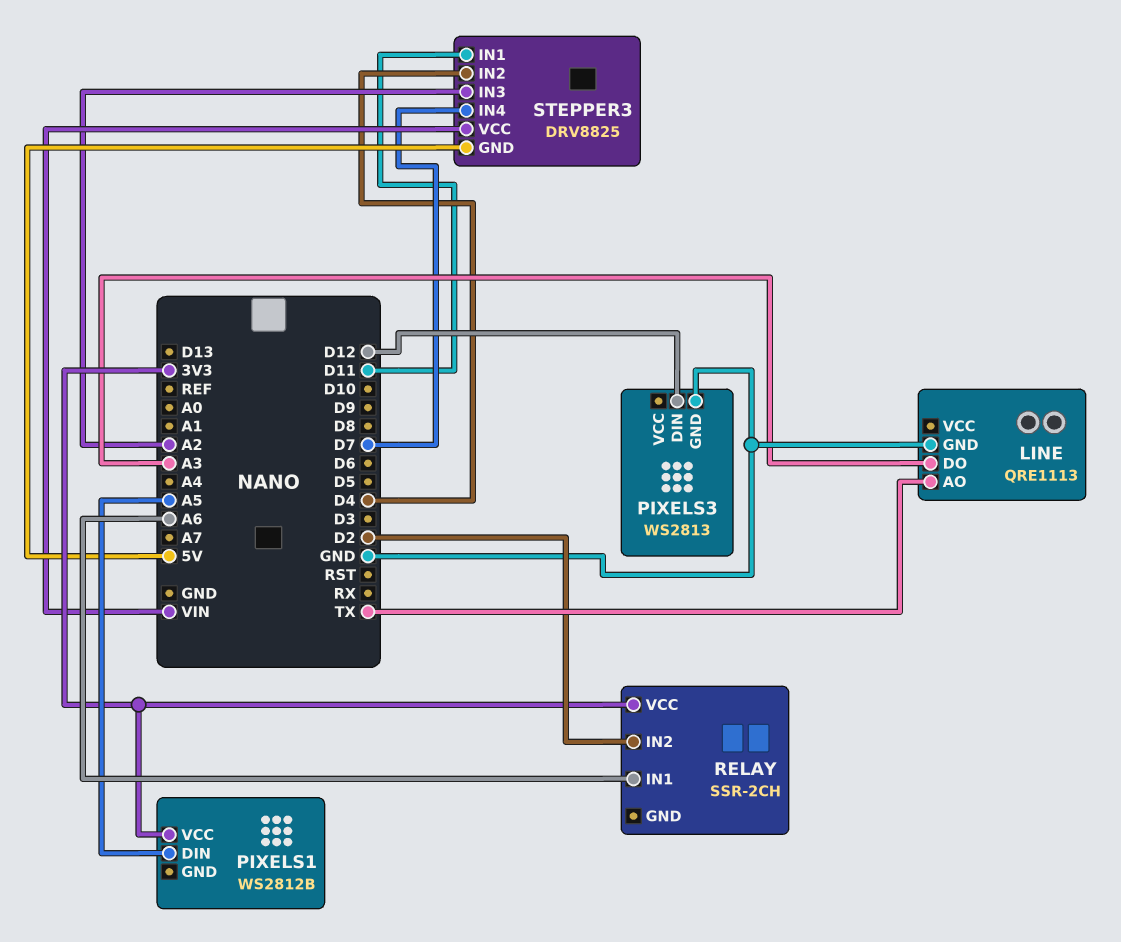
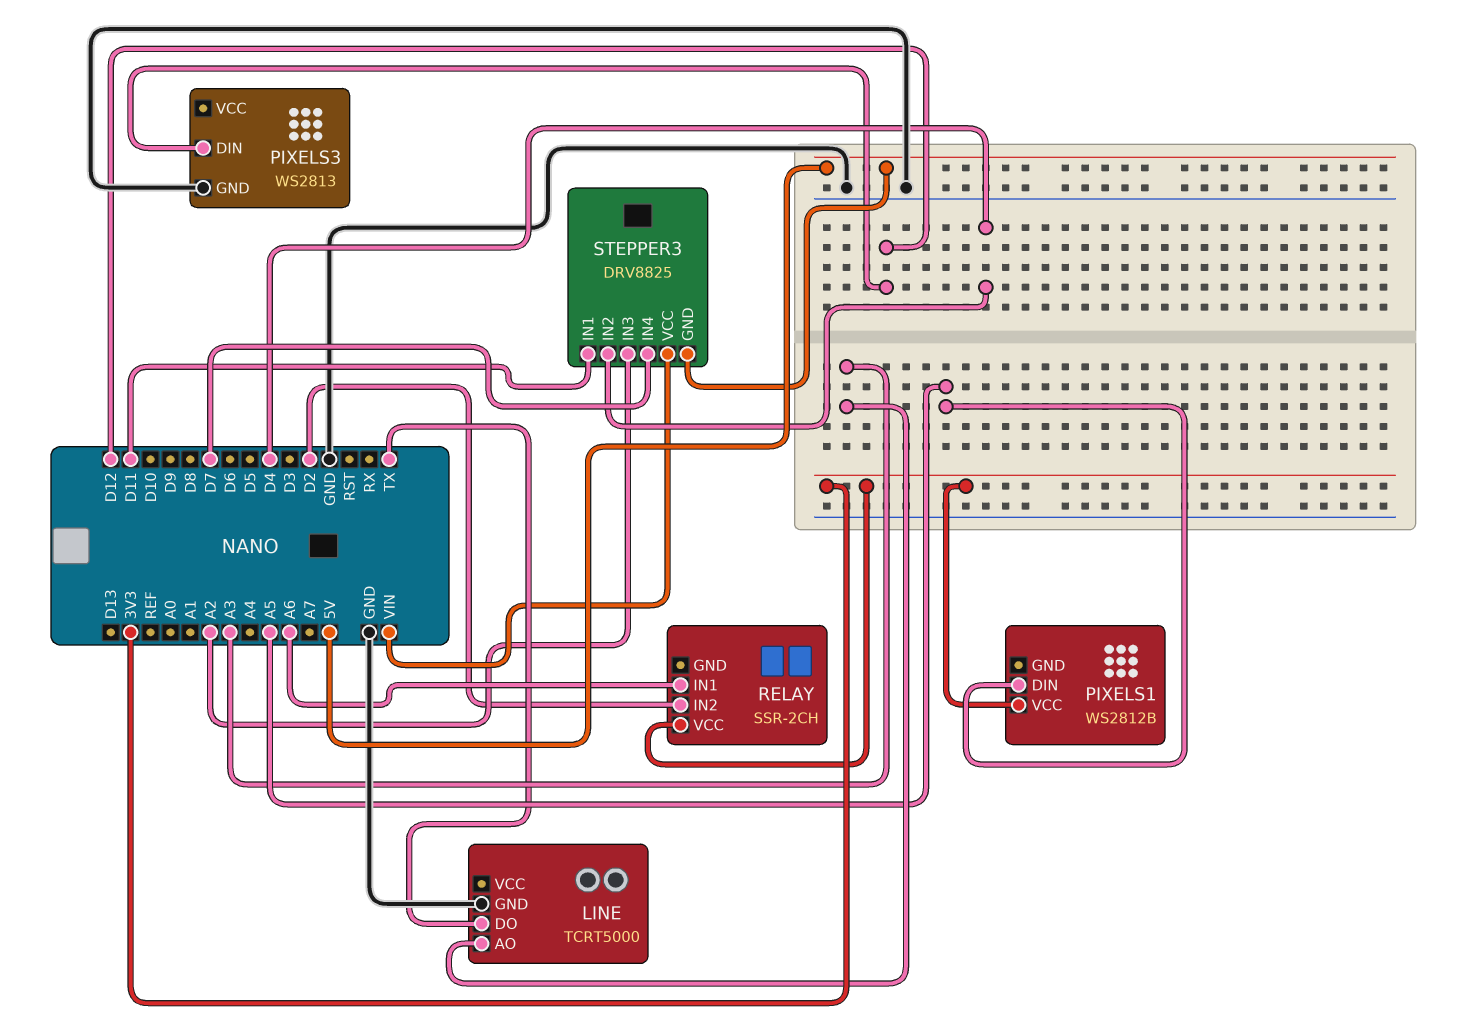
LINE: QRE1113 -> TCRT5000
LINE pin AO: TX -> A3
LINE pin DO: A3 -> TX

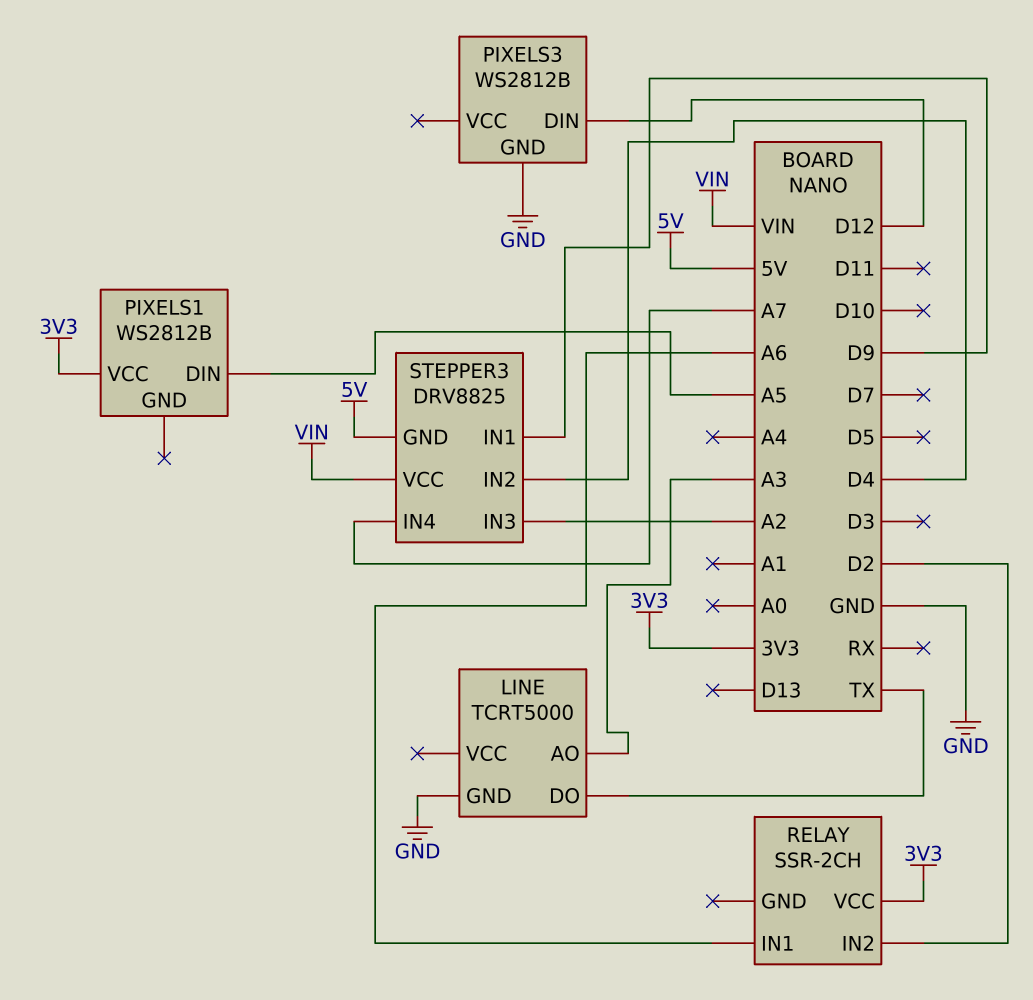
PIXELS3: WS2813 -> WS2812B
STEPPER3 pin IN1: D11 -> D9
STEPPER3 pin IN4: D7 -> A7

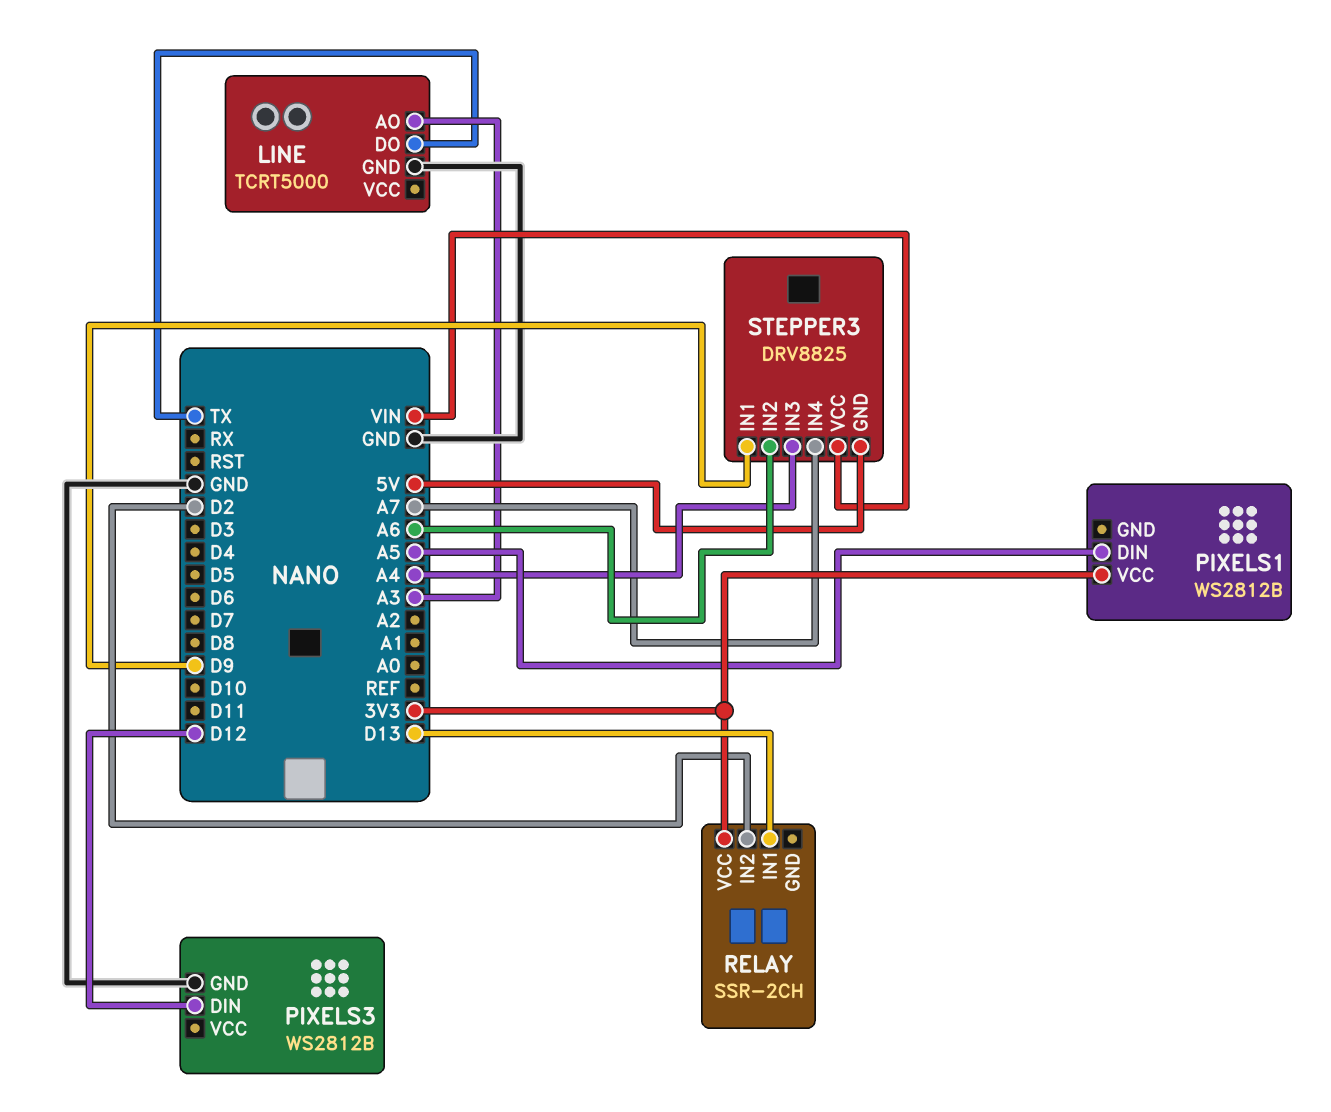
RELAY pin IN1: A6 -> D13
STEPPER3 pin IN2: D4 -> A6
STEPPER3 pin IN3: A2 -> A4

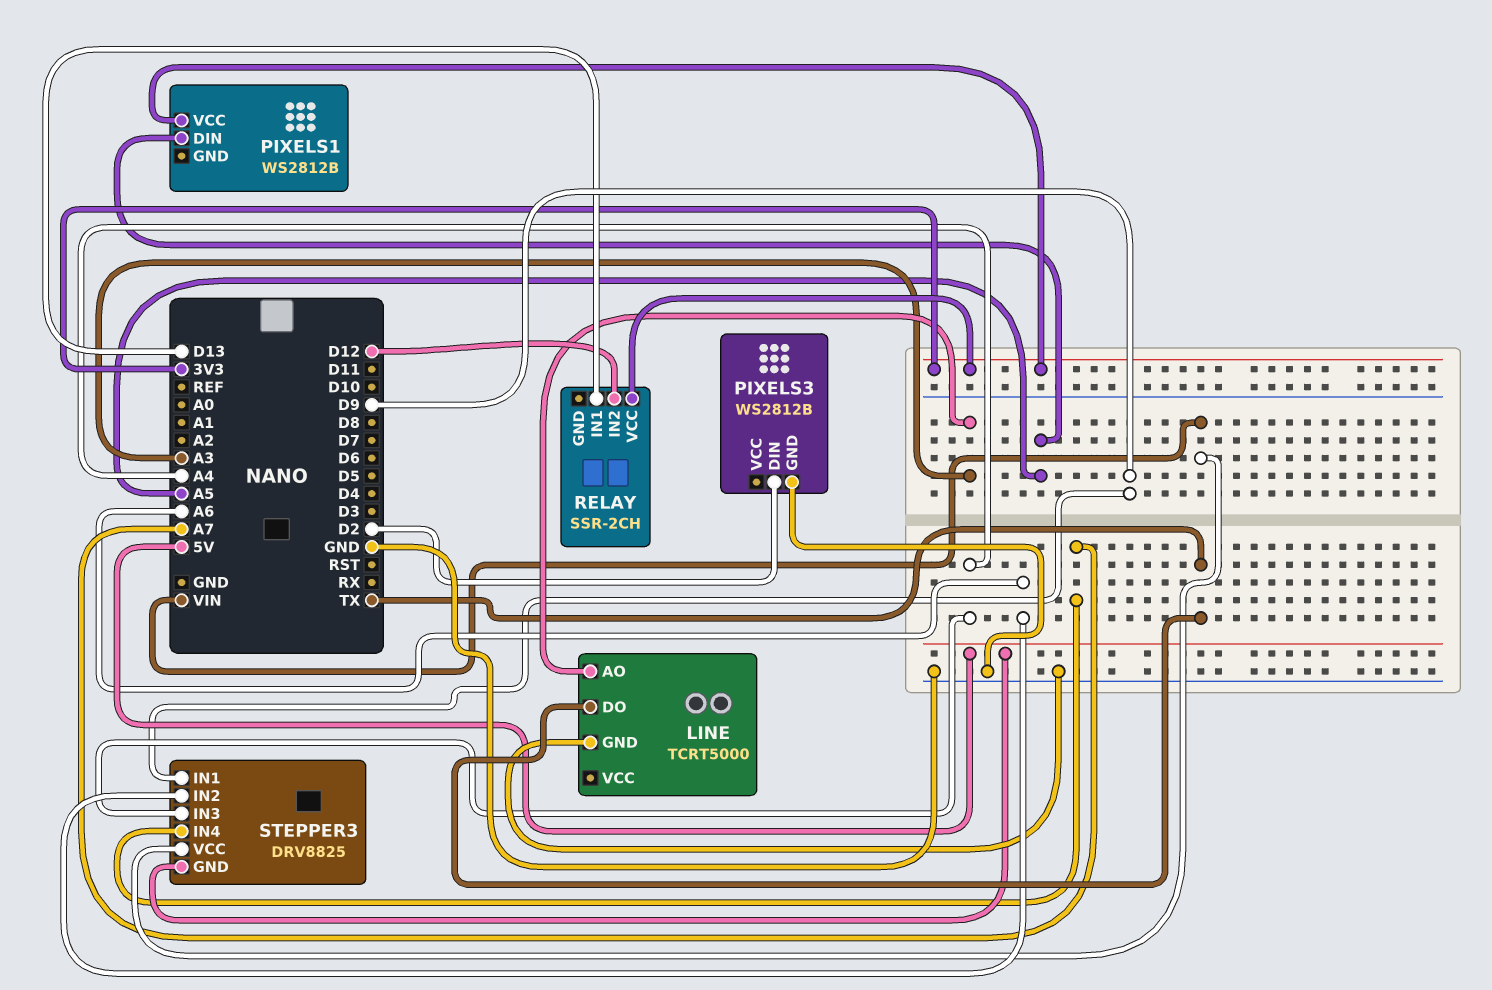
PIXELS3 pin DIN: D12 -> D2
RELAY pin IN2: D2 -> D12

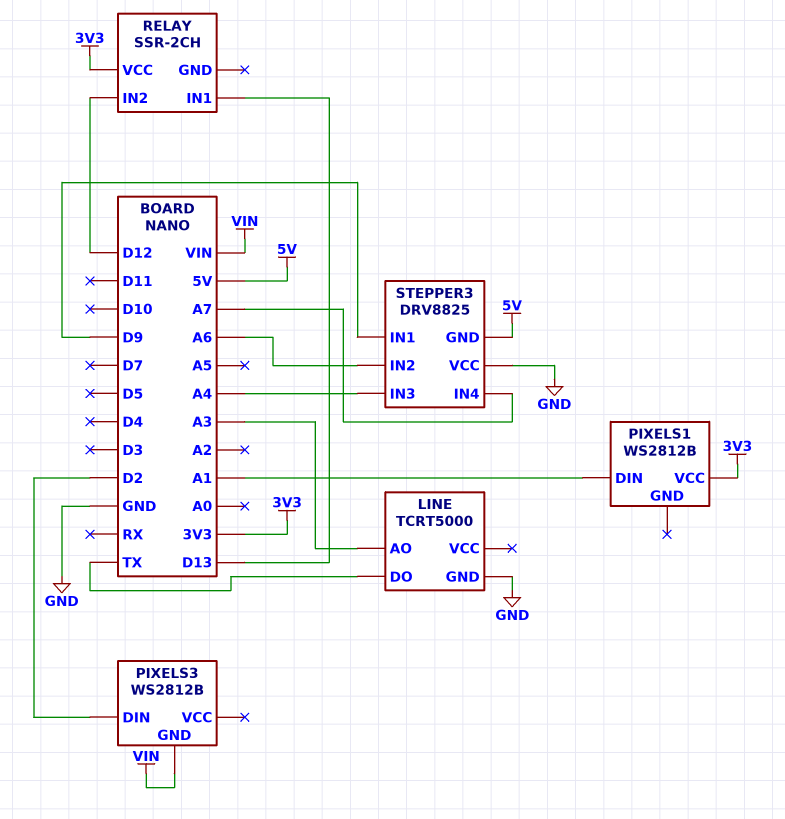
PIXELS1 pin DIN: A5 -> A1
PIXELS3 pin GND: GND -> VIN
STEPPER3 pin VCC: VIN -> GND

